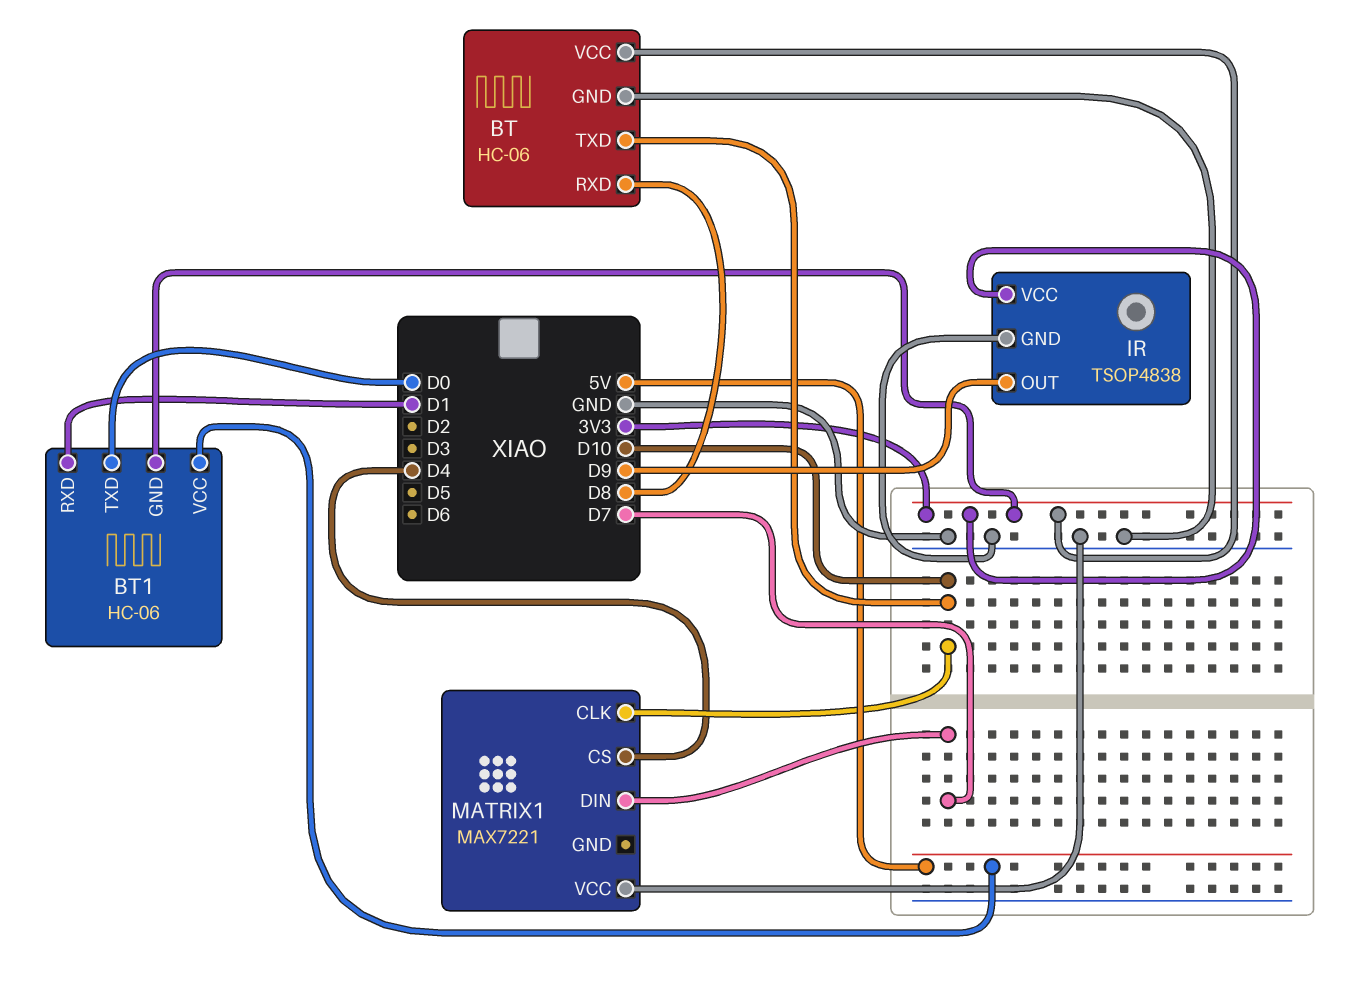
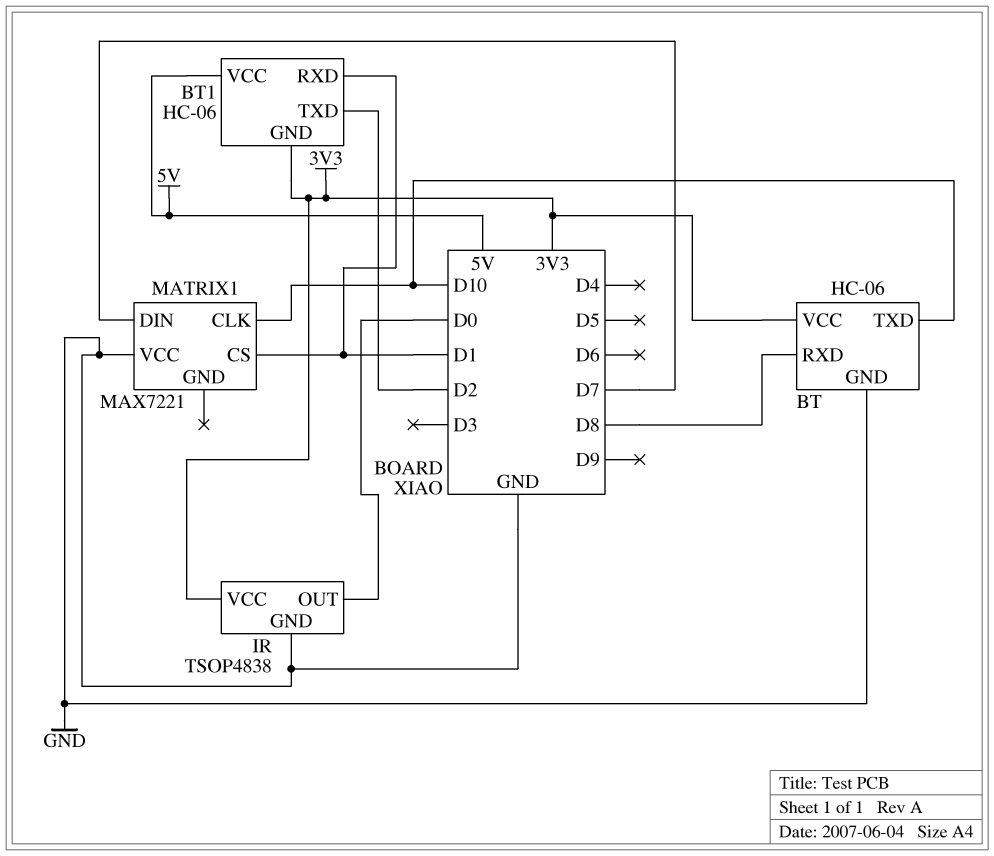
BT1 pin TXD: D0 -> D2
IR pin OUT: D9 -> D0
MATRIX1 pin CS: D4 -> D1

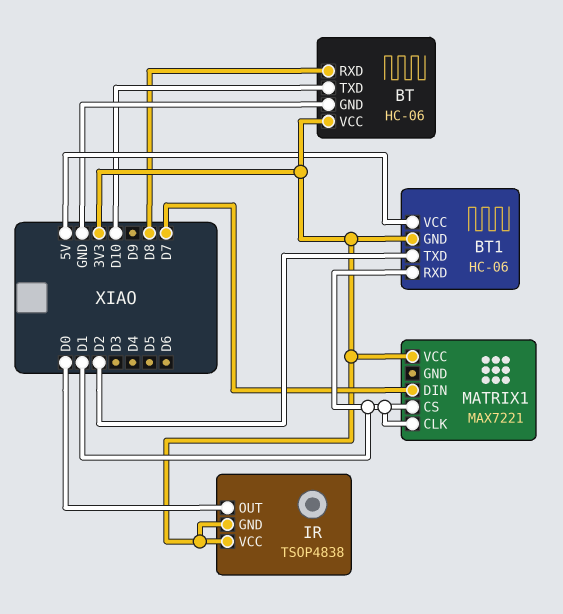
IR pin GND: GND -> 3V3
MATRIX1 pin CLK: D10 -> D1
MATRIX1 pin VCC: GND -> 3V3

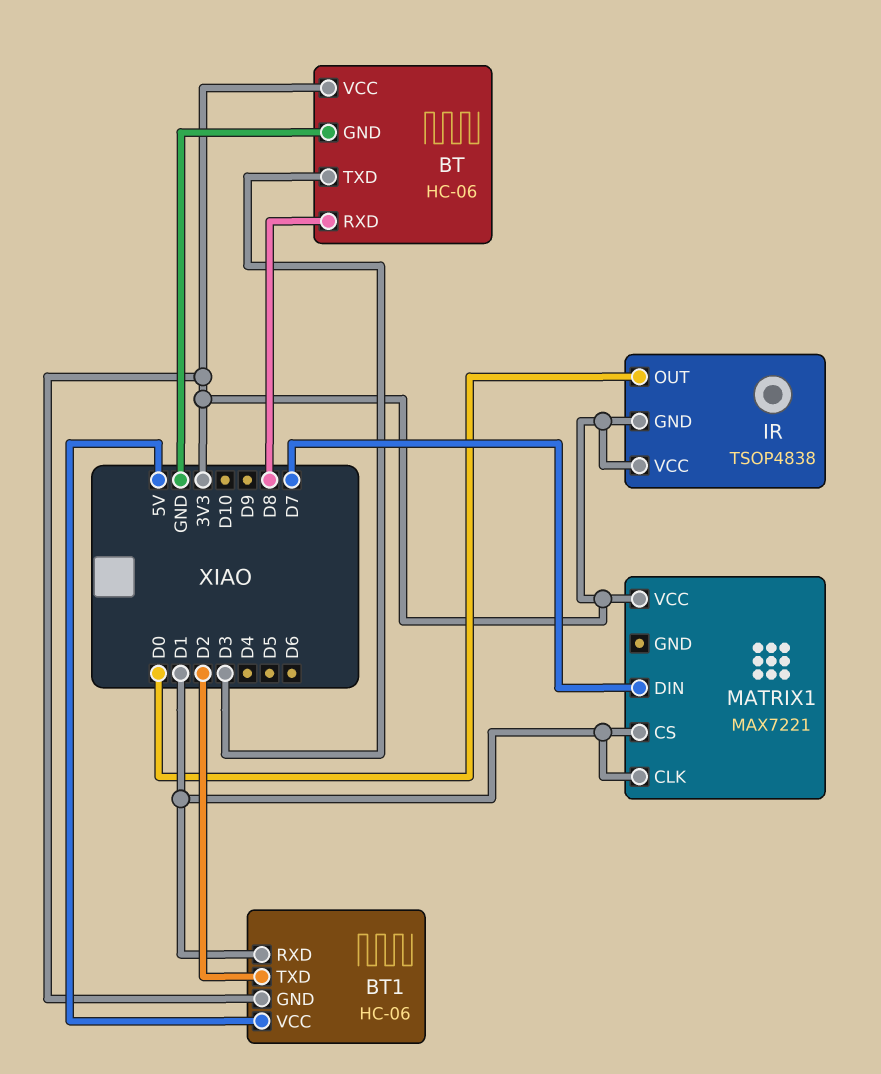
BT pin TXD: D10 -> D3

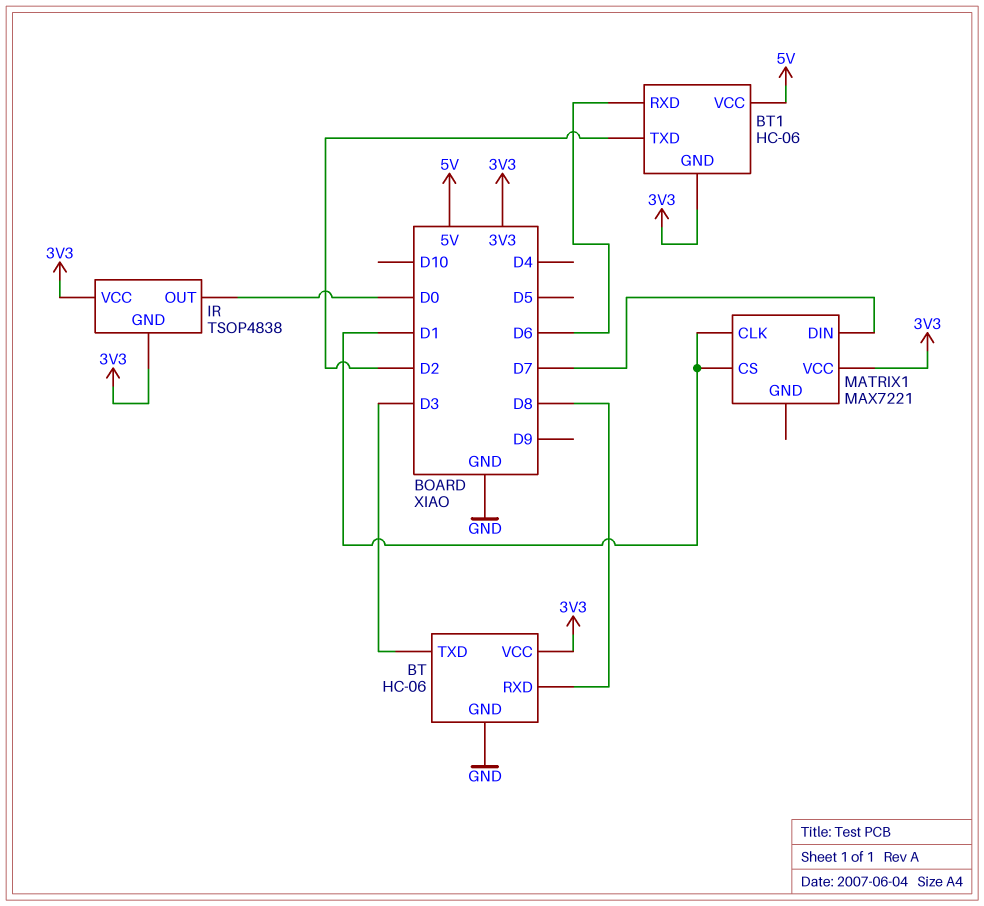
BT1 pin RXD: D1 -> D6

